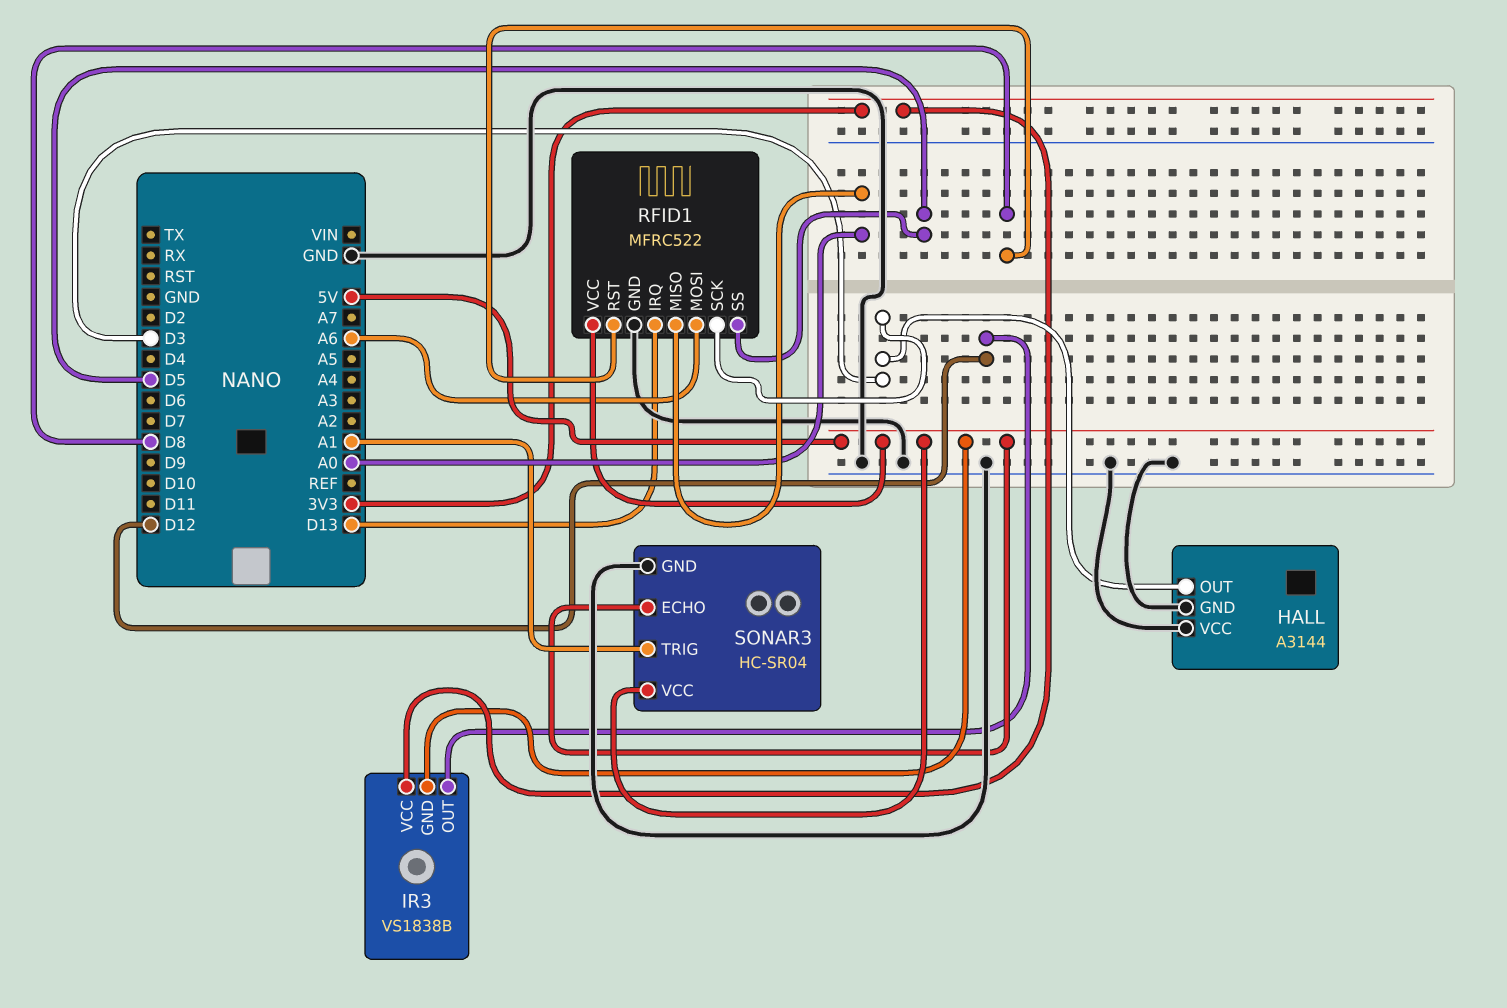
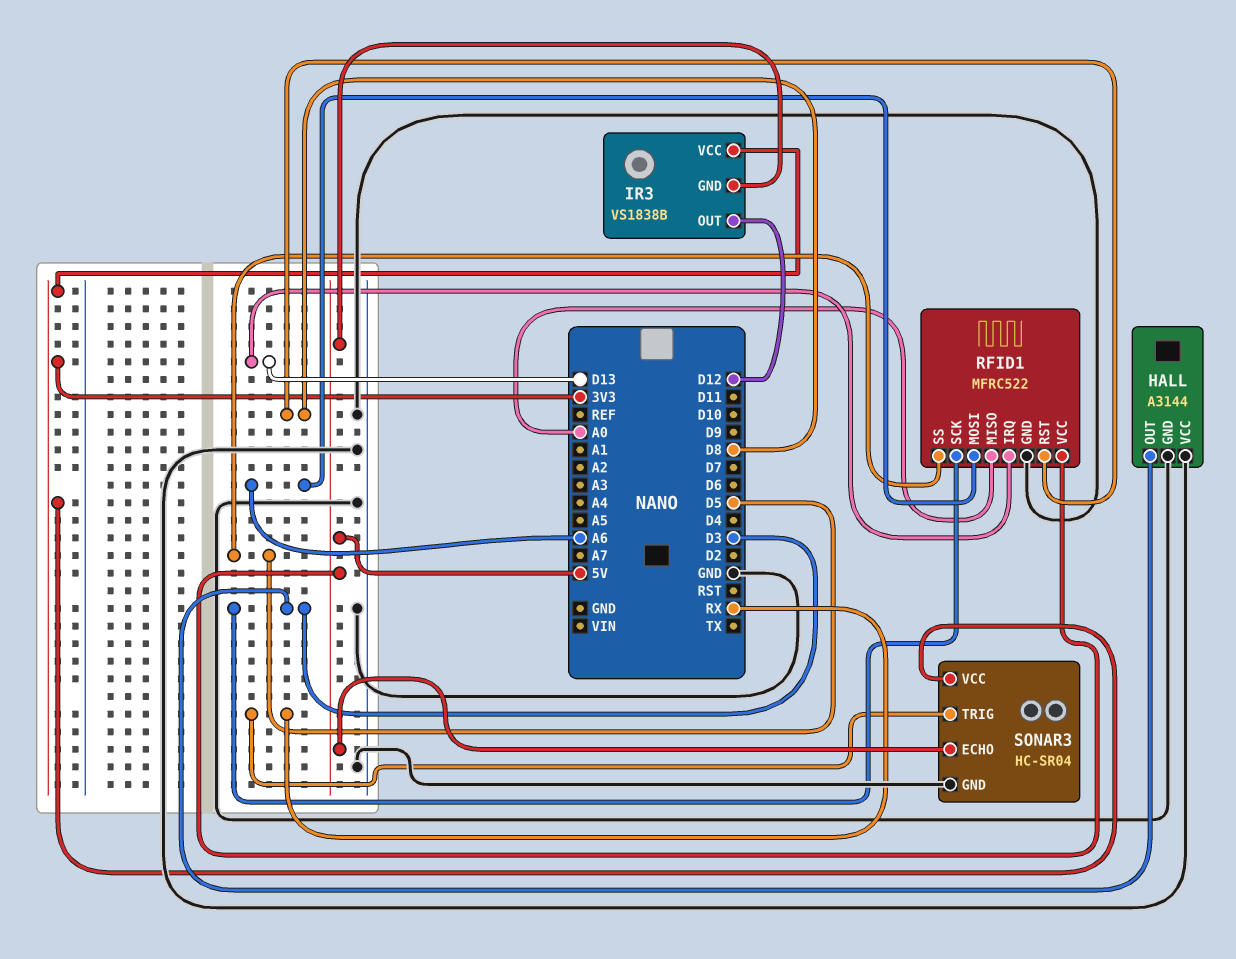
SONAR3 pin TRIG: A1 -> RX
SONAR3 pin VCC: 5V -> 3V3

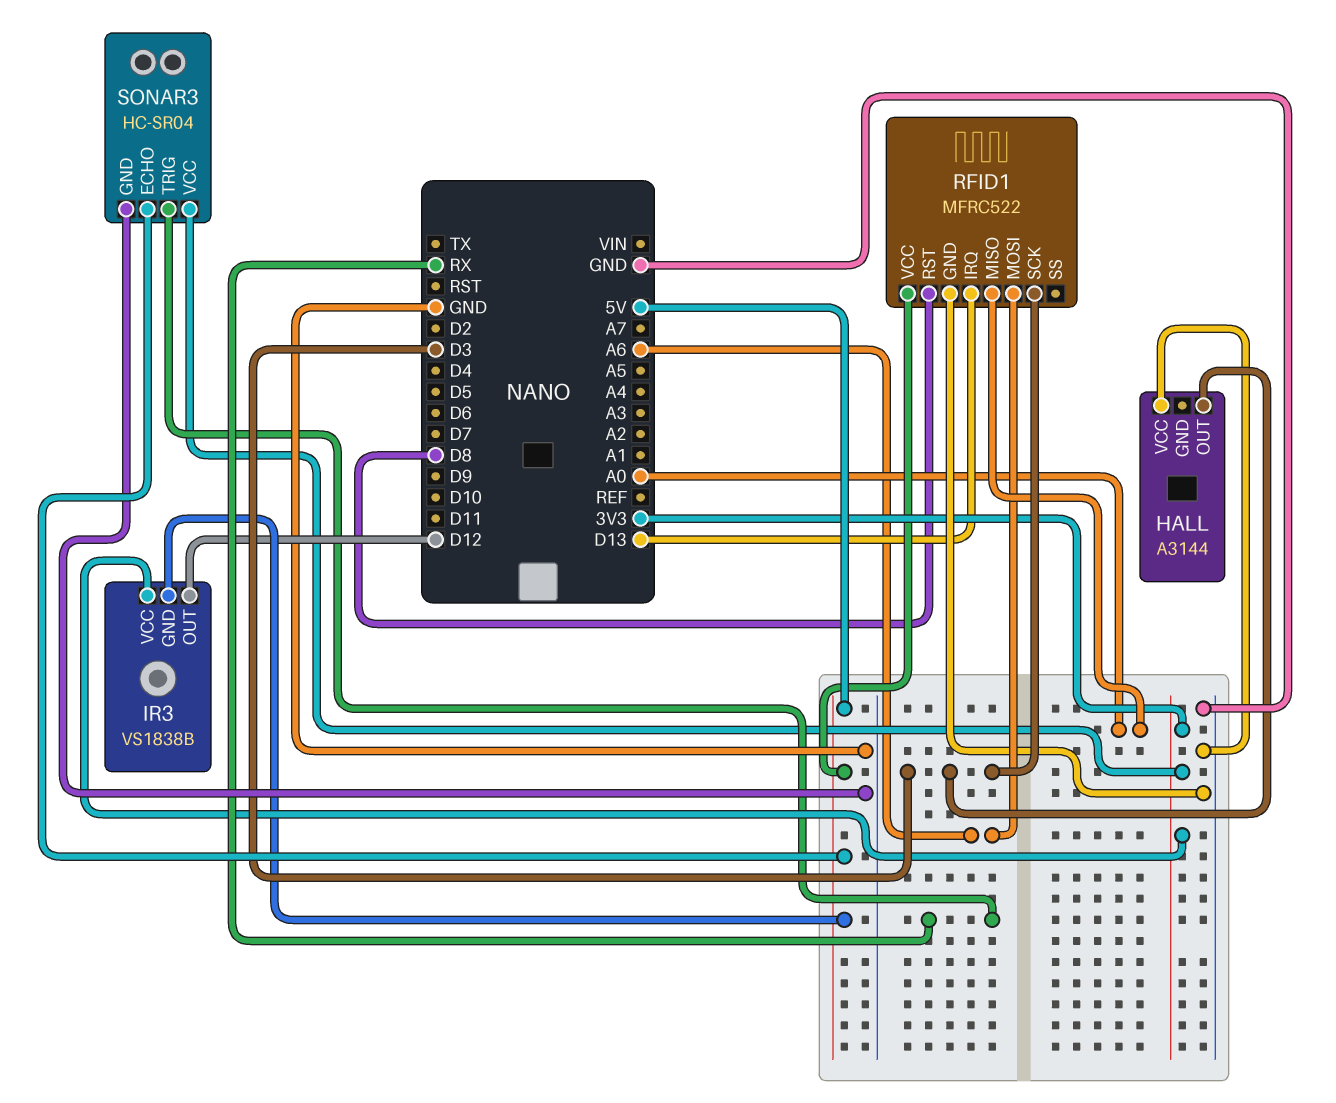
HALL pin GND: GND -> none
RFID1 pin SS: D5 -> none

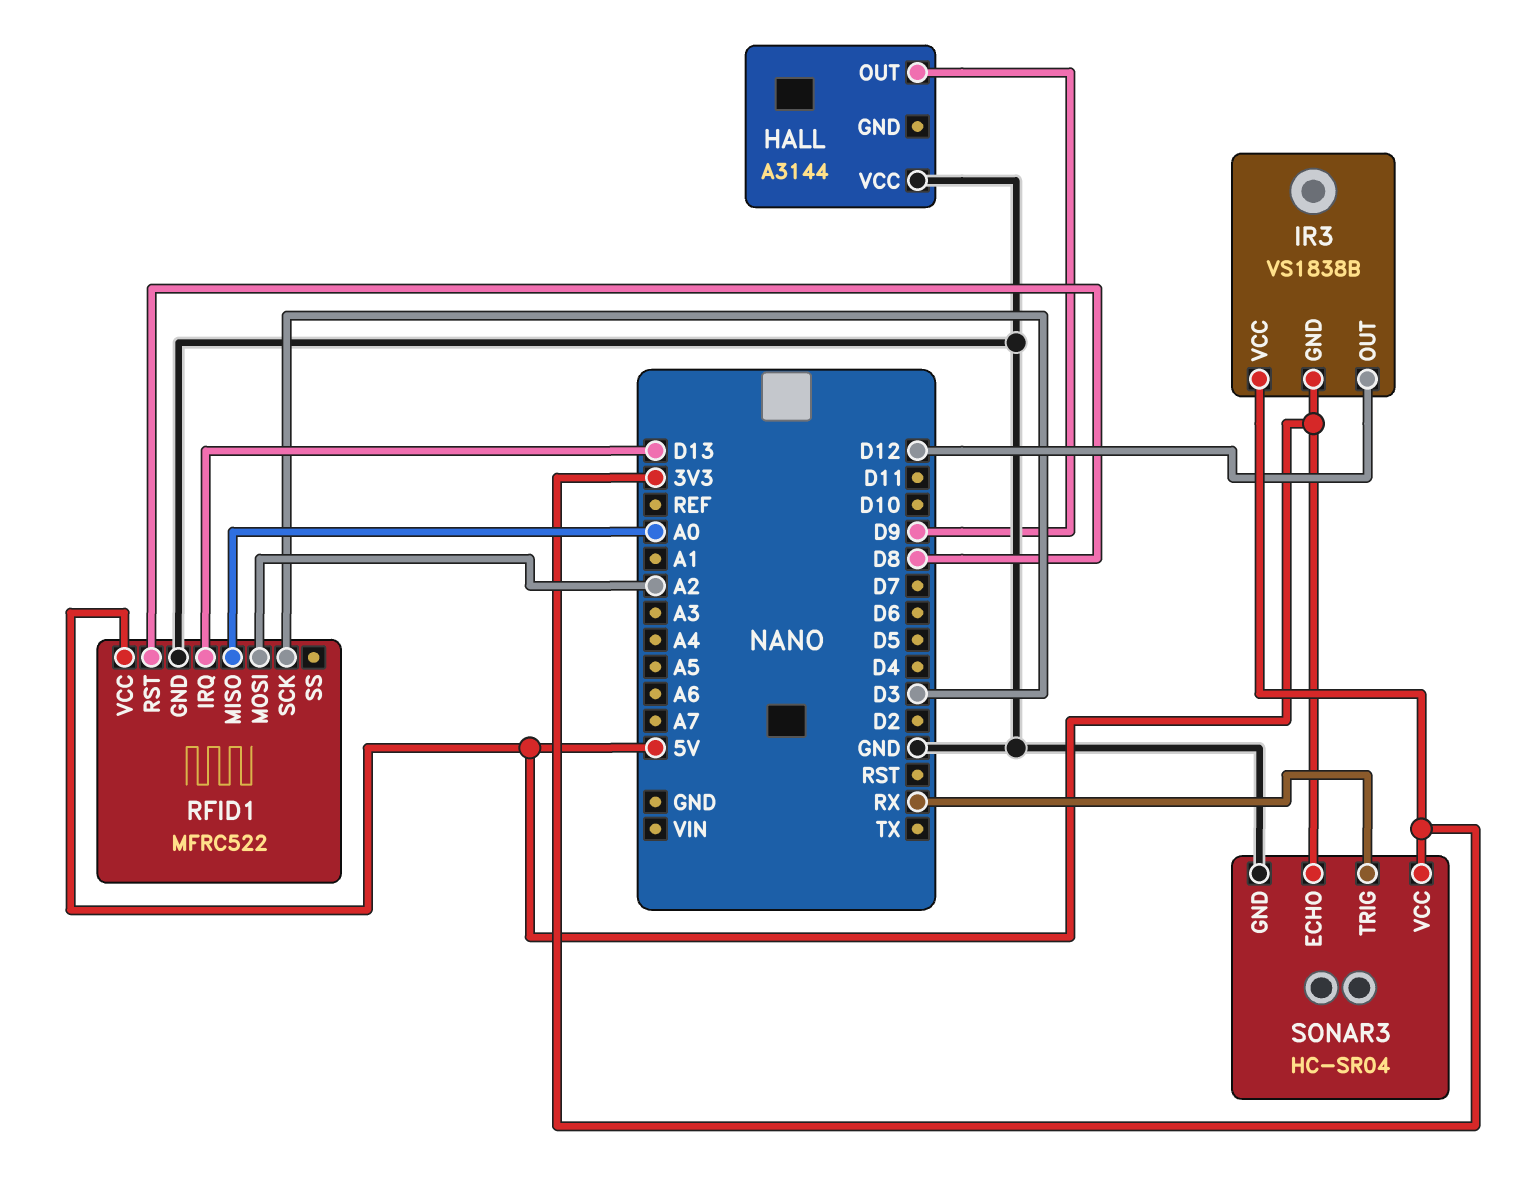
HALL pin OUT: D3 -> D9
RFID1 pin MOSI: A6 -> A2

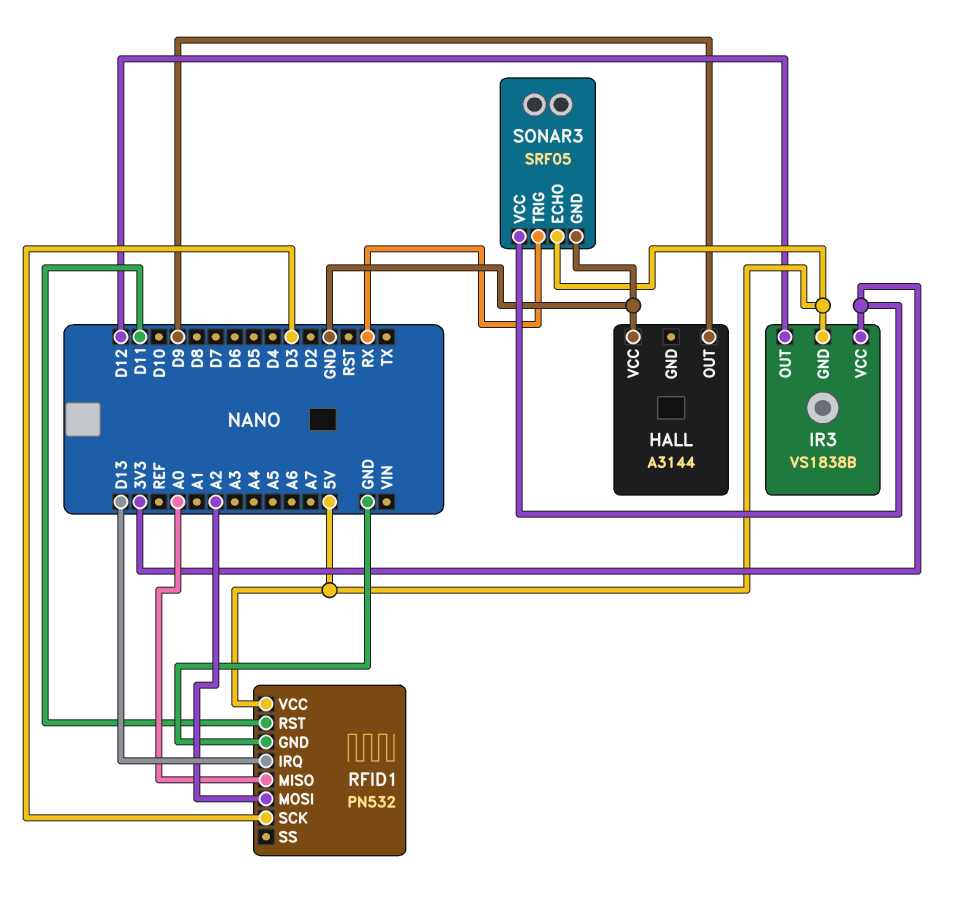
RFID1: MFRC522 -> PN532
RFID1 pin RST: D8 -> D11
SONAR3: HC-SR04 -> SRF05

